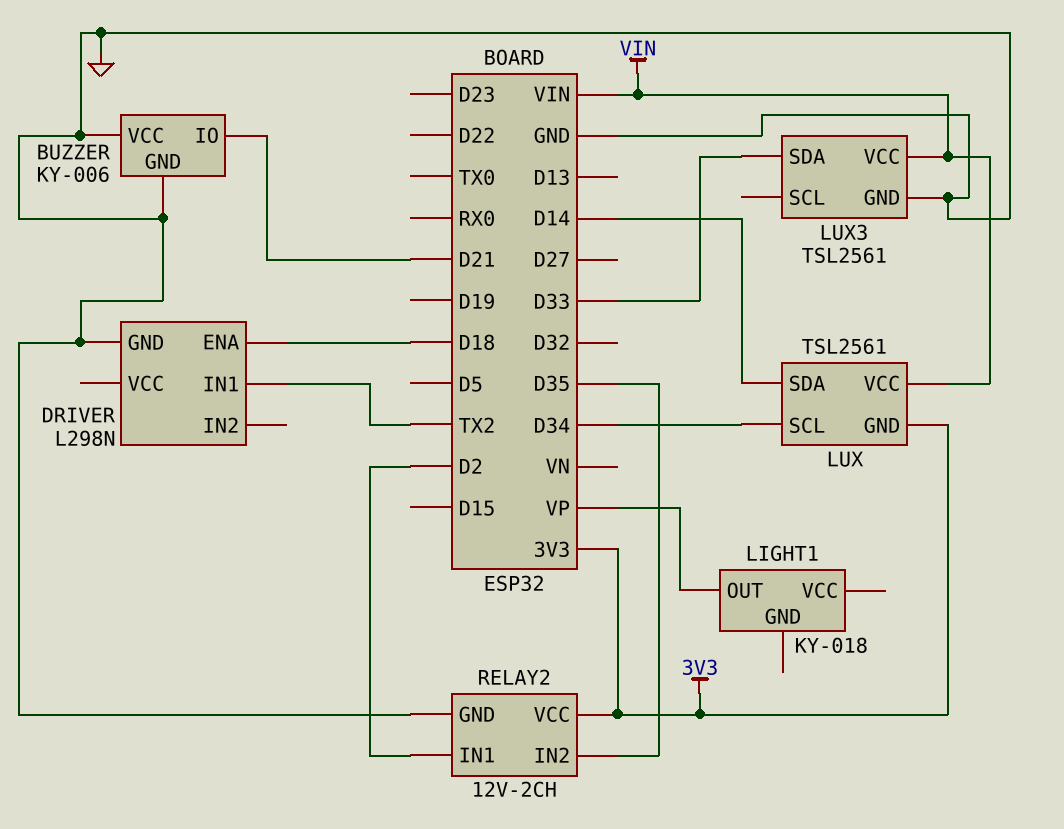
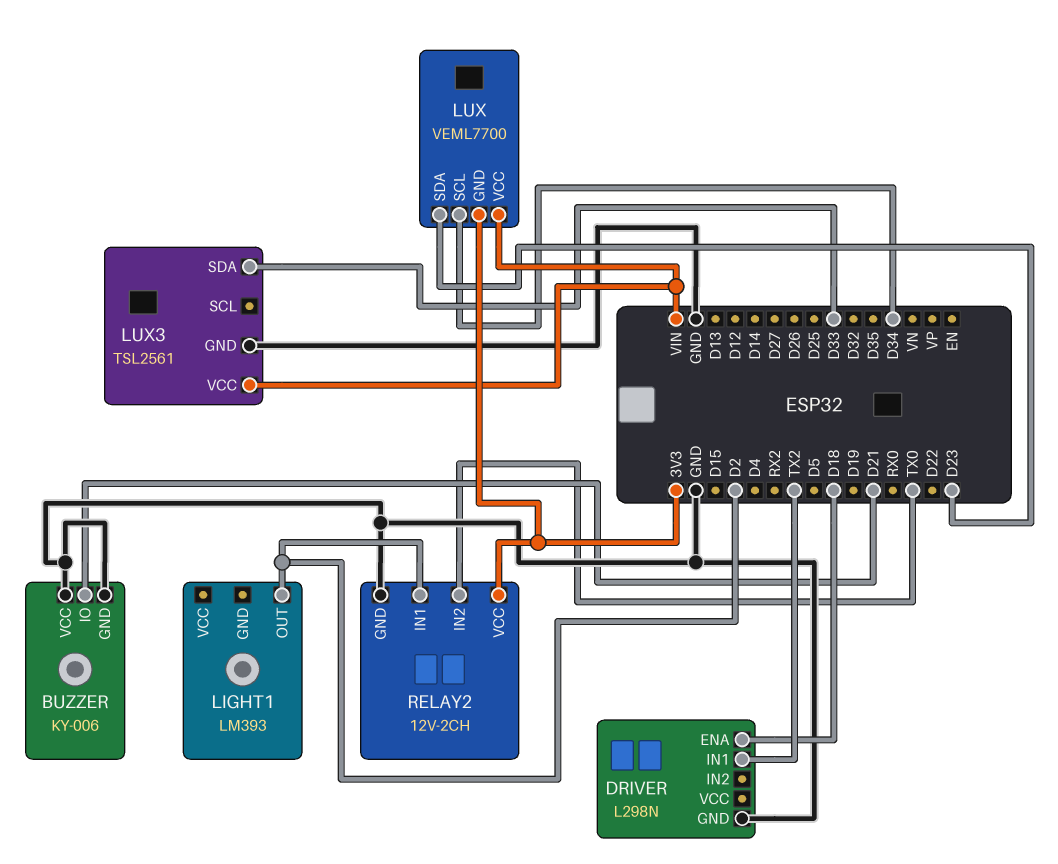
LIGHT1: KY-018 -> LM393
LIGHT1 pin OUT: VP -> D2
LUX: TSL2561 -> VEML7700
LUX pin SDA: D14 -> D23
RELAY2 pin IN2: D35 -> TX0

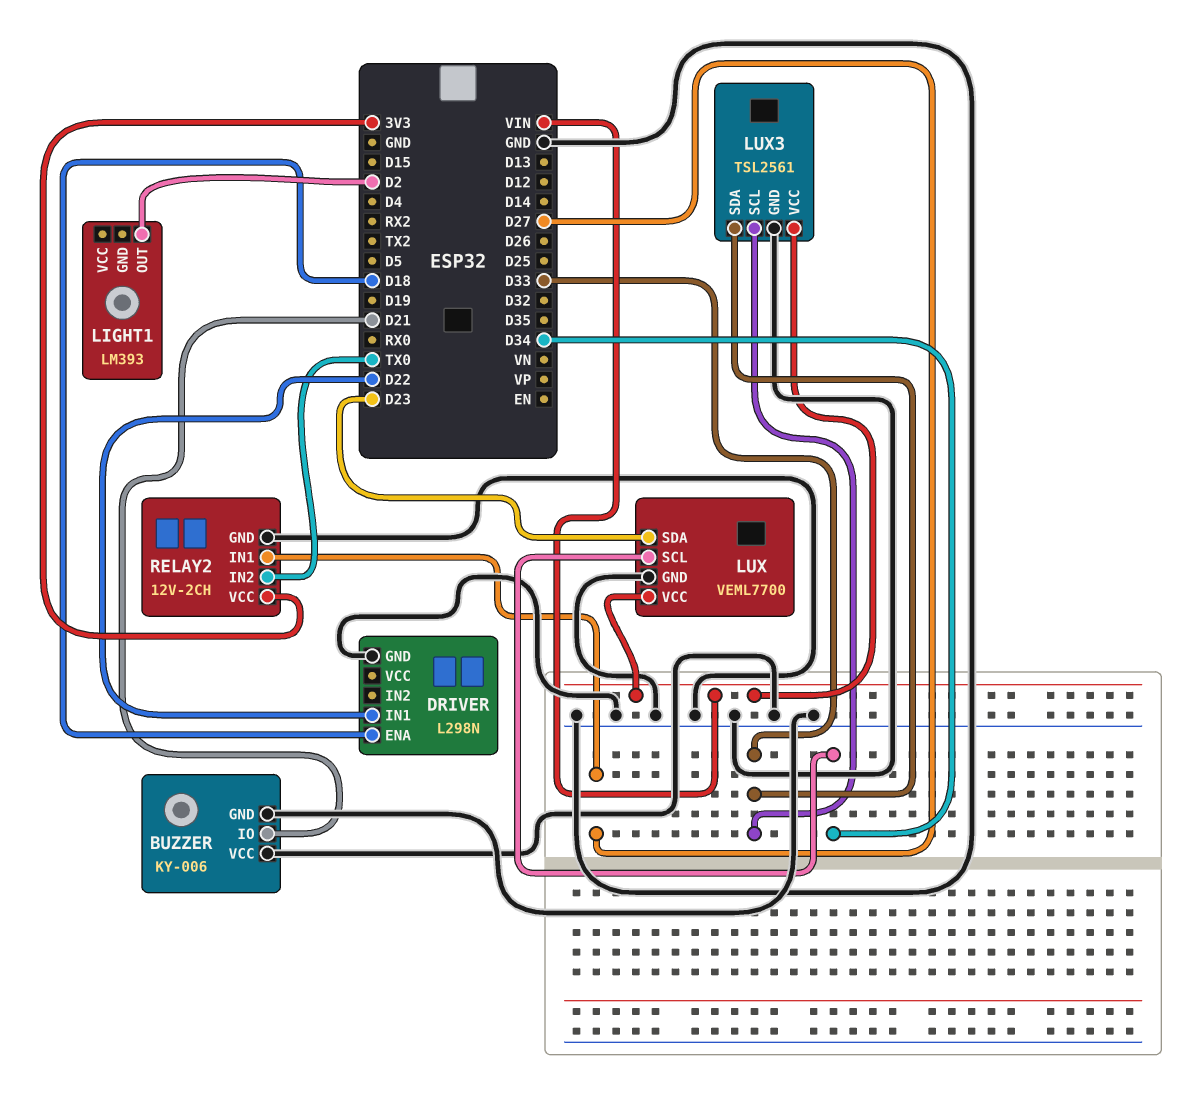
DRIVER pin IN1: TX2 -> D22
LUX pin GND: 3V3 -> GND
LUX3 pin SCL: none -> D33
RELAY2 pin IN1: D2 -> D27

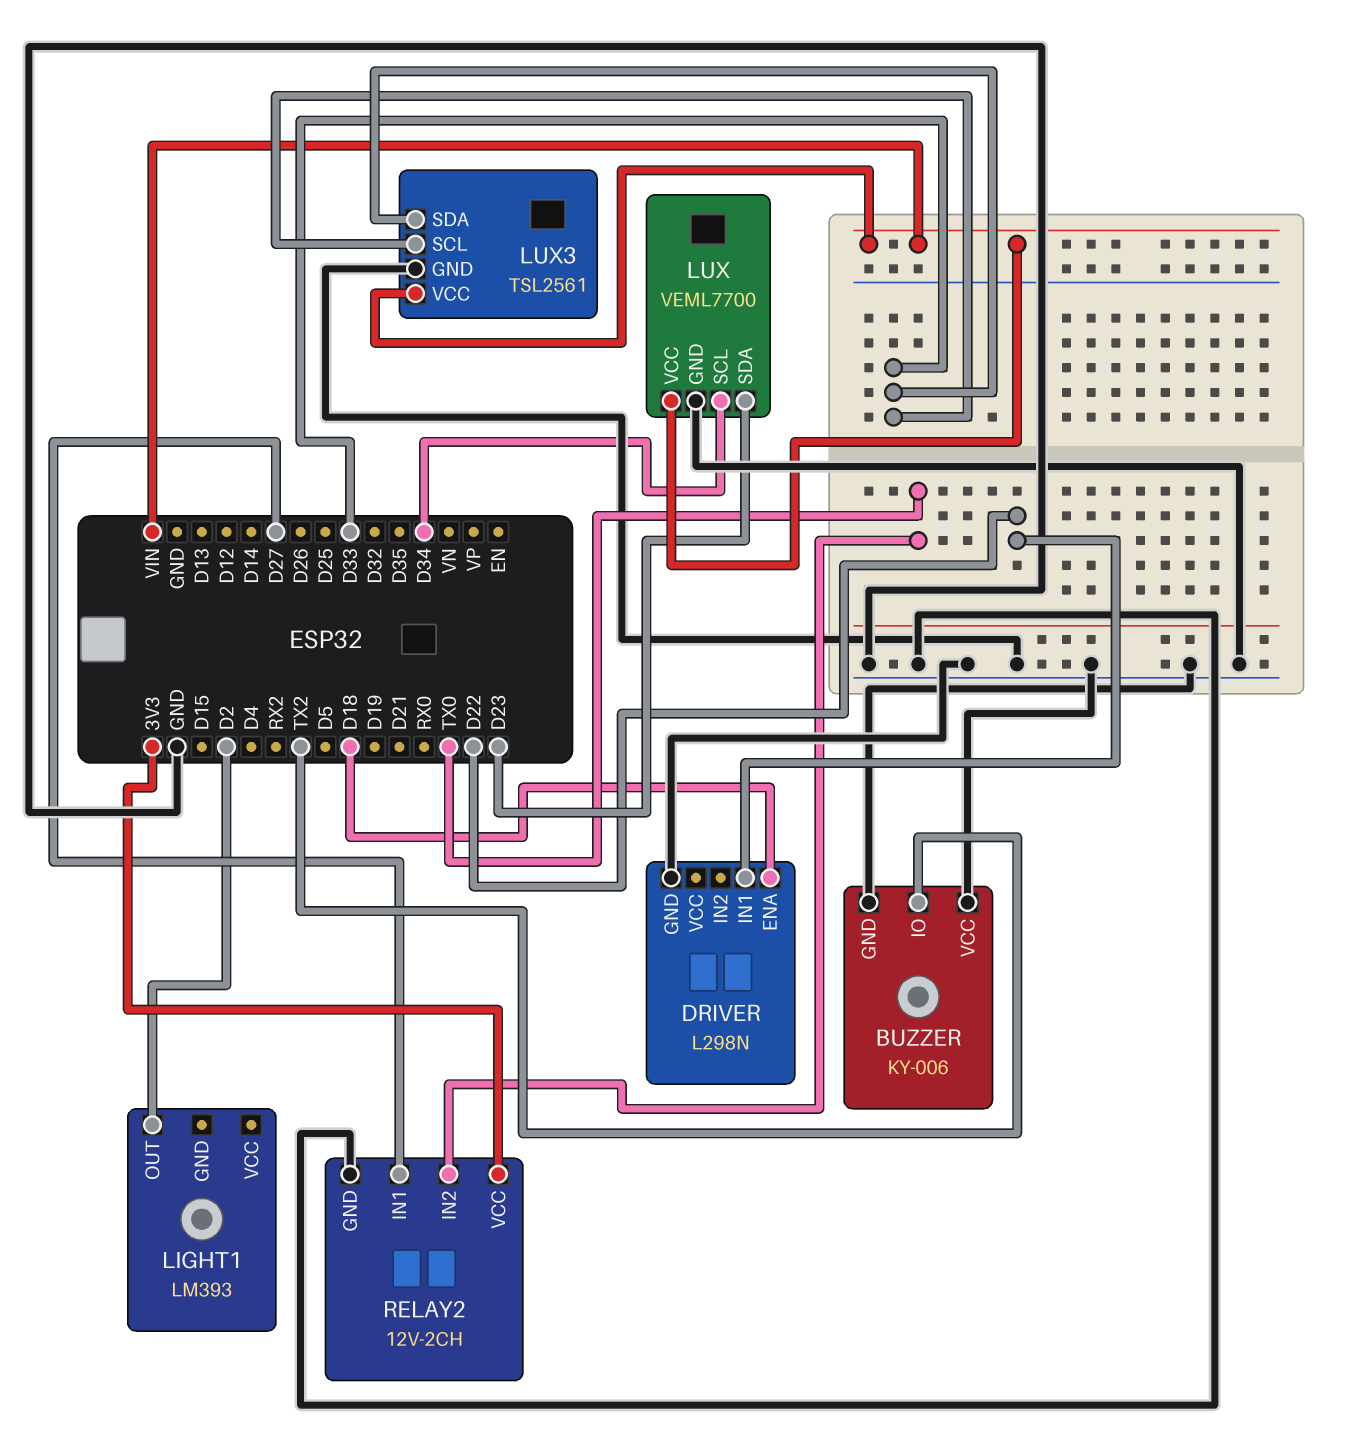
BUZZER pin IO: D21 -> TX2

